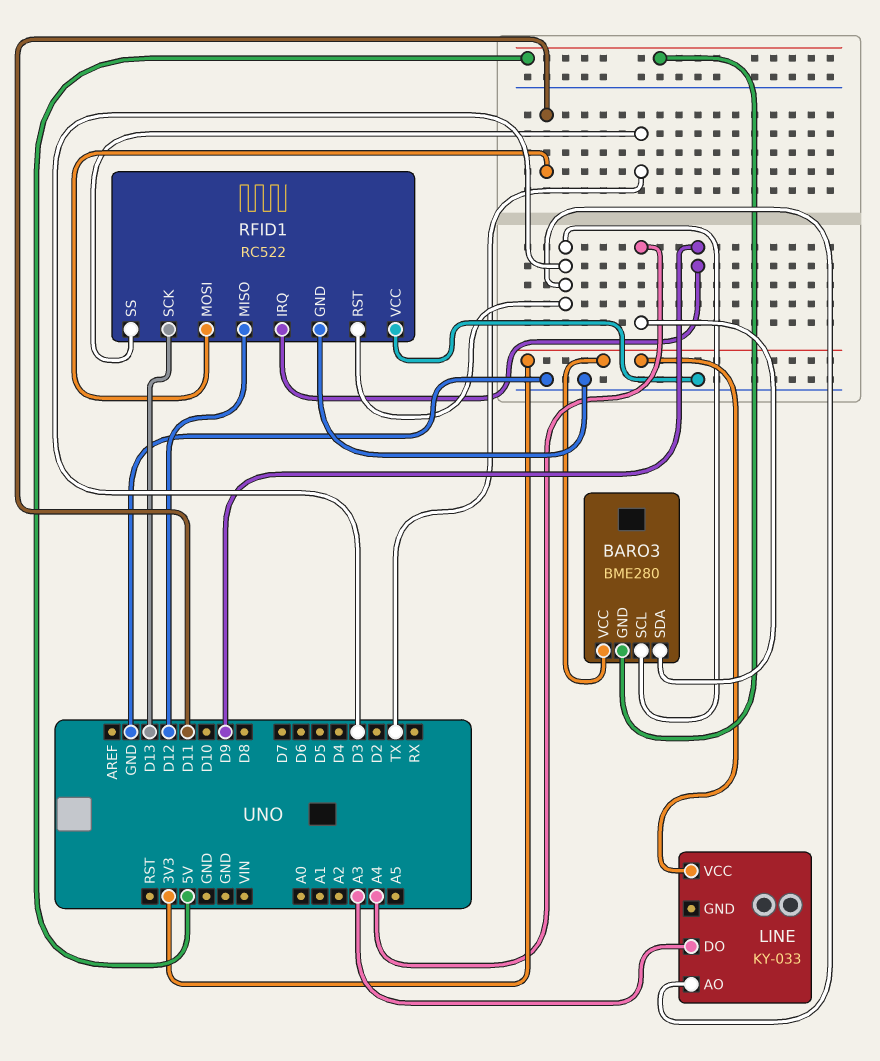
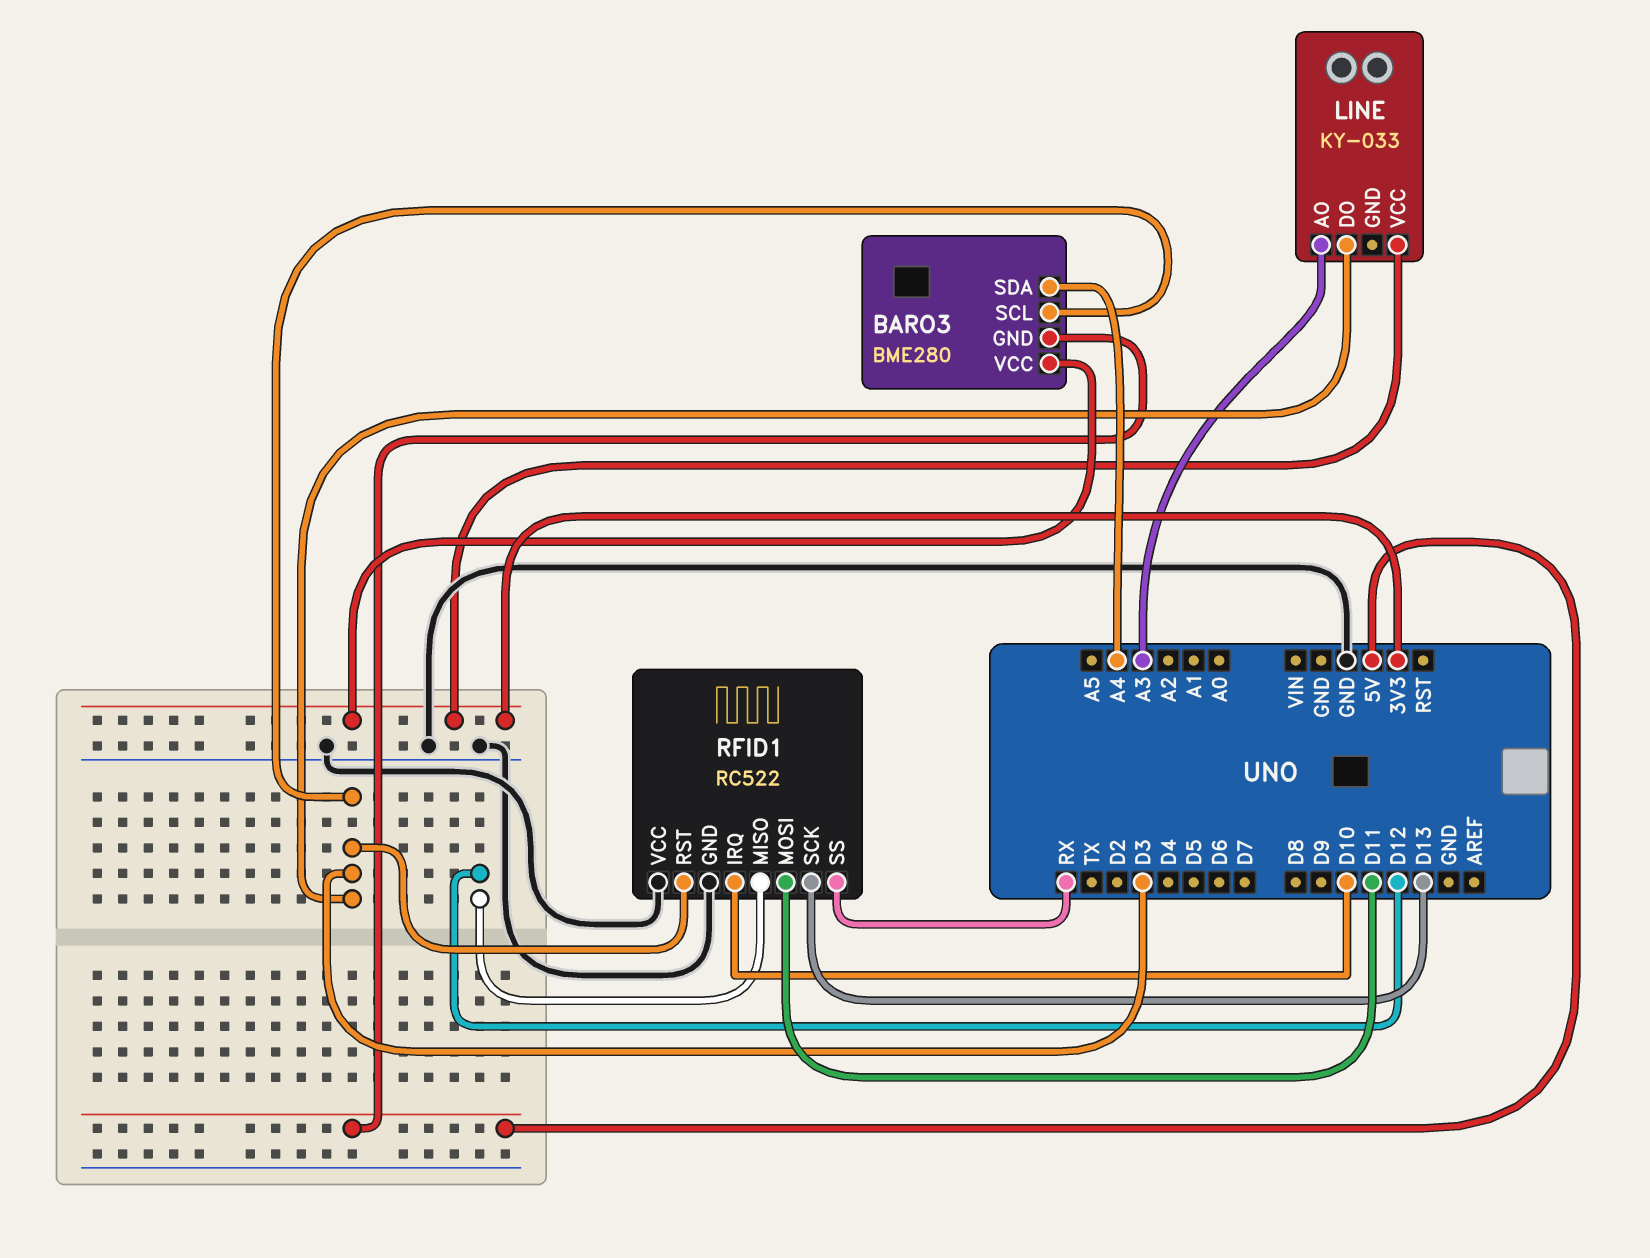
LINE pin AO: D3 -> A3
LINE pin DO: A3 -> D3
RFID1 pin IRQ: D9 -> D10
RFID1 pin SS: TX -> RX

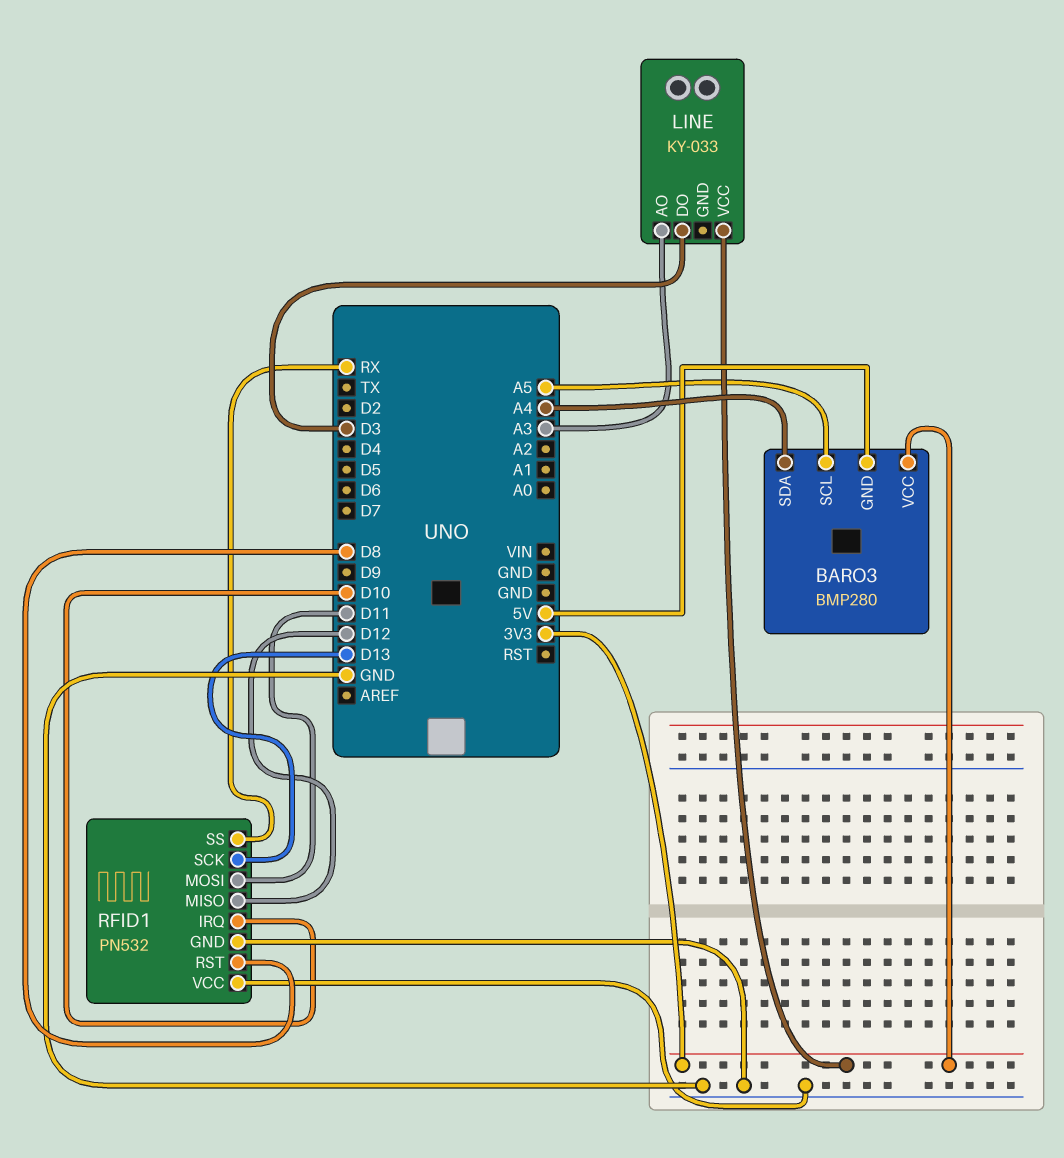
BARO3: BME280 -> BMP280
BARO3 pin SCL: D3 -> A5
RFID1: RC522 -> PN532
RFID1 pin RST: D3 -> D8

